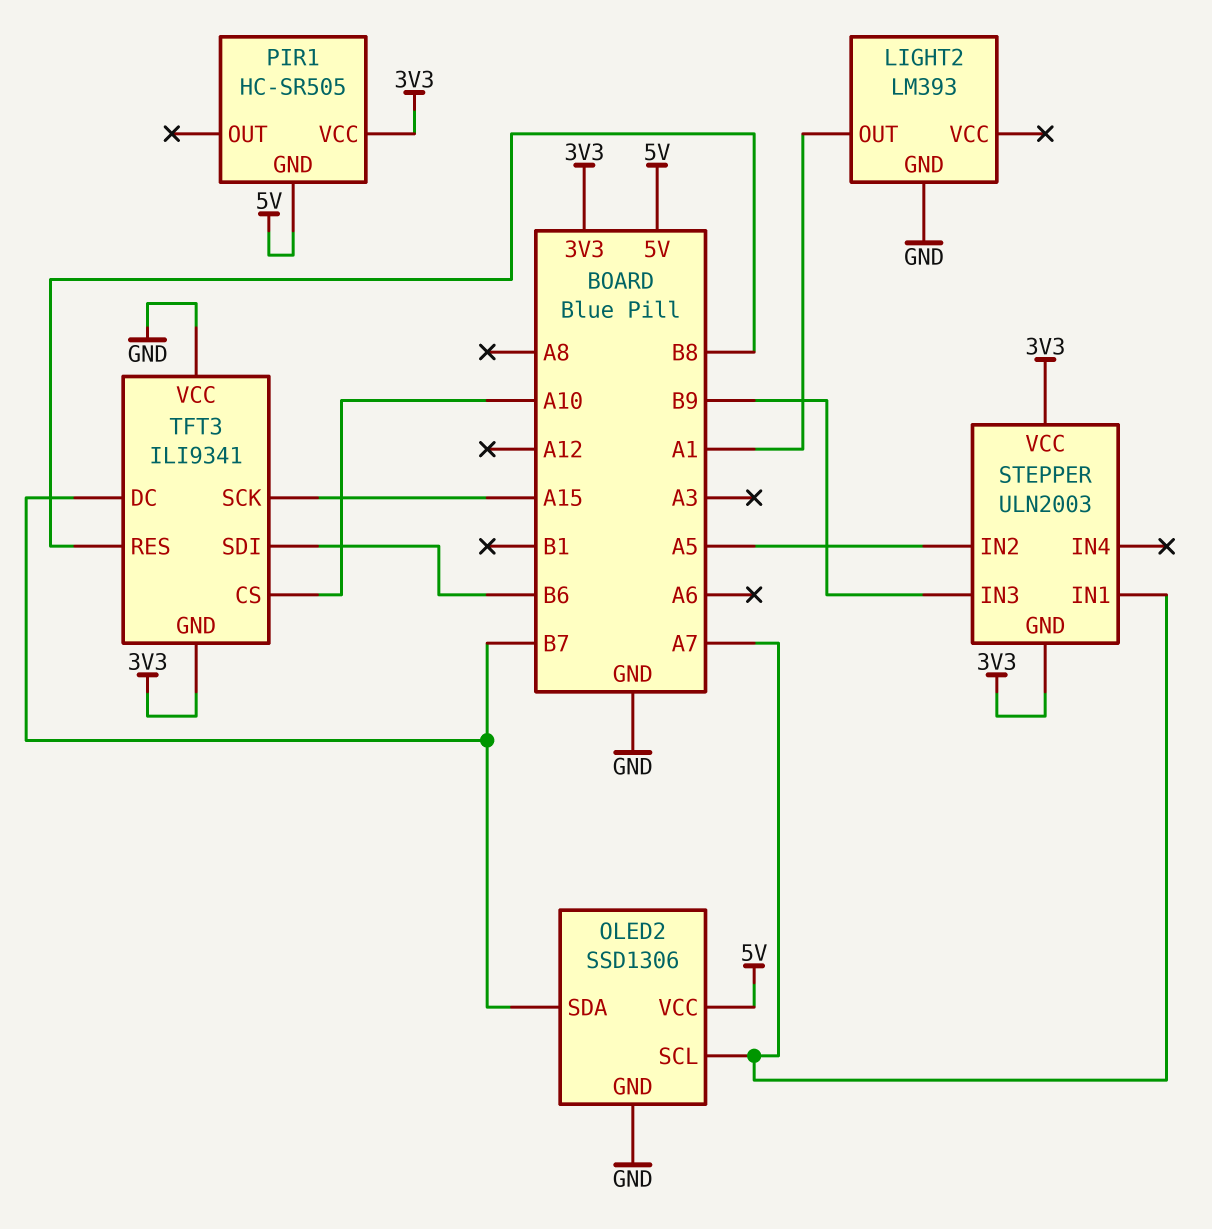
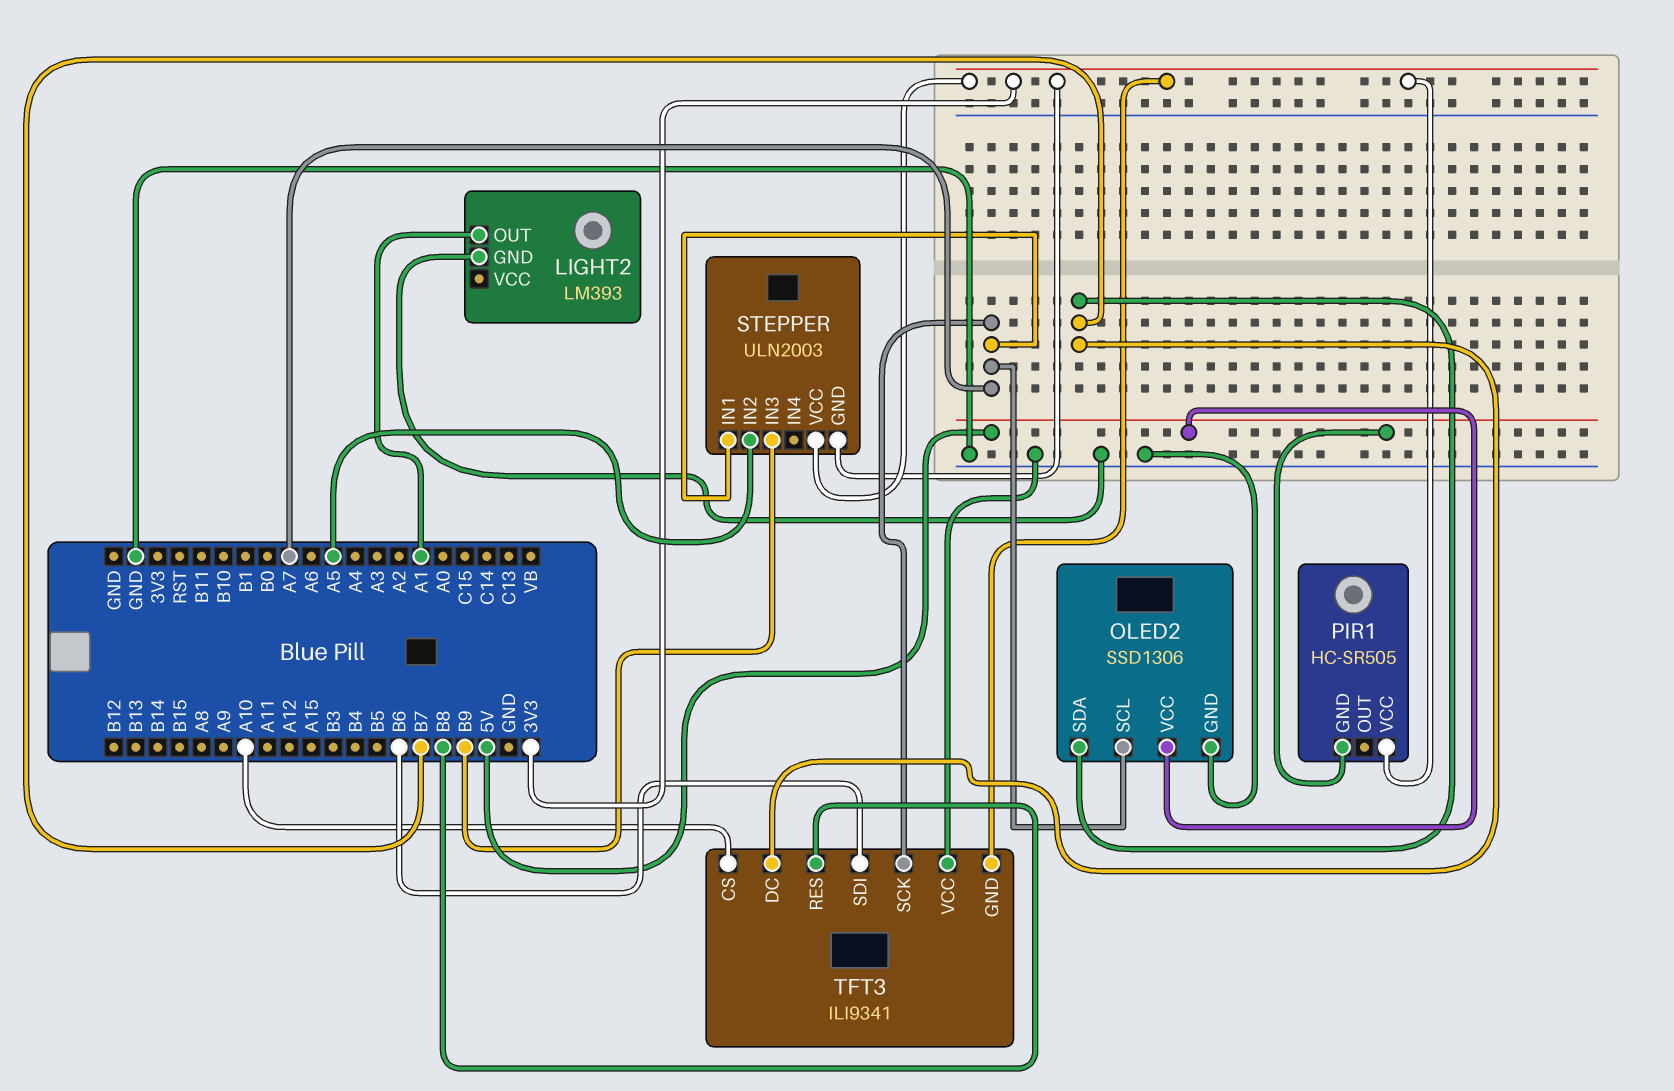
TFT3 pin SCK: A15 -> A7

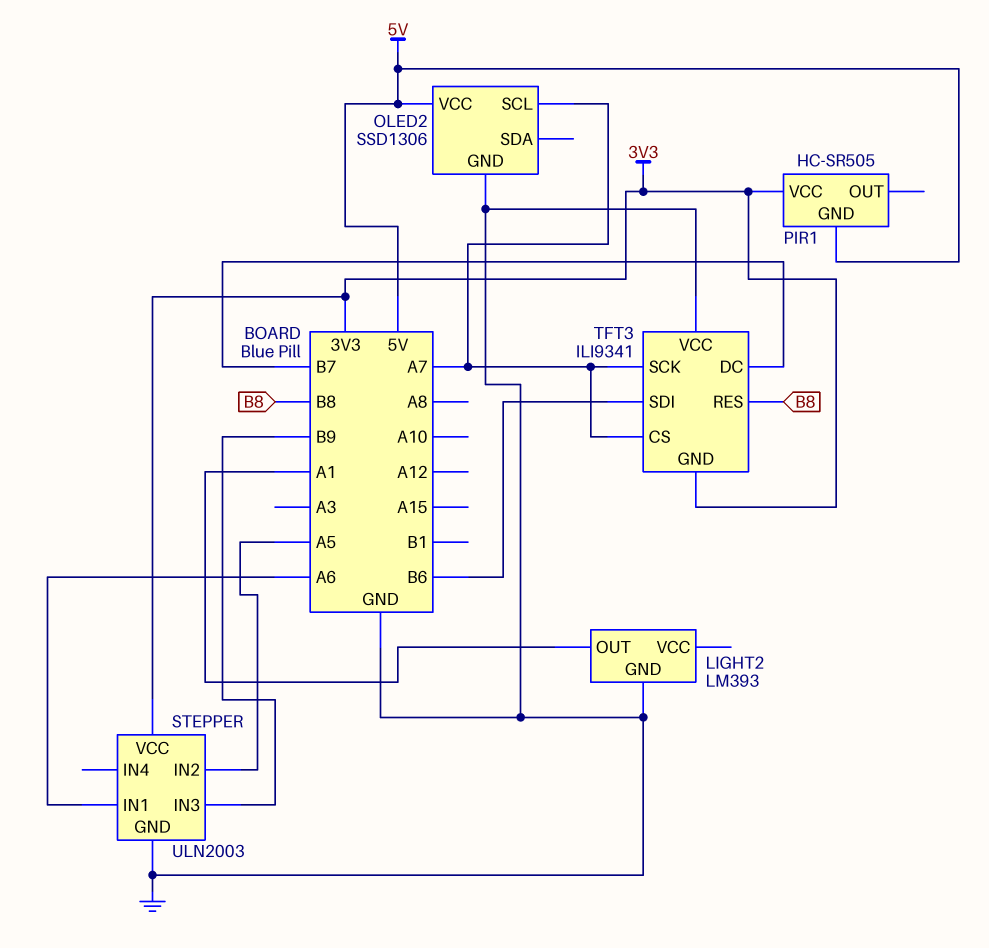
OLED2 pin SDA: B7 -> none
STEPPER pin GND: 3V3 -> GND
STEPPER pin IN1: A7 -> A6
TFT3 pin CS: A10 -> A7

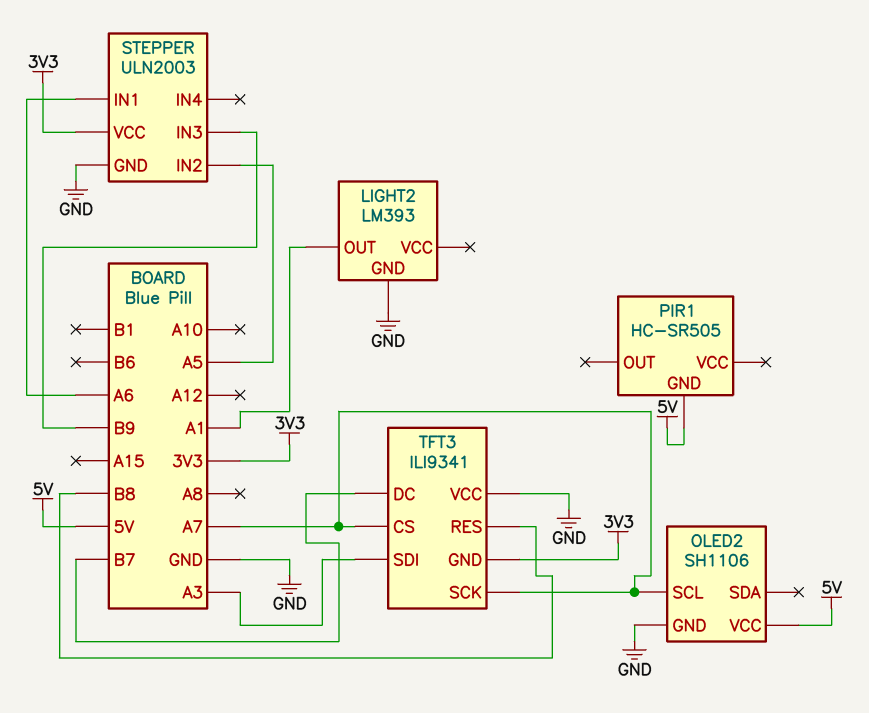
OLED2: SSD1306 -> SH1106
PIR1 pin VCC: 3V3 -> none
TFT3 pin SDI: B6 -> A3

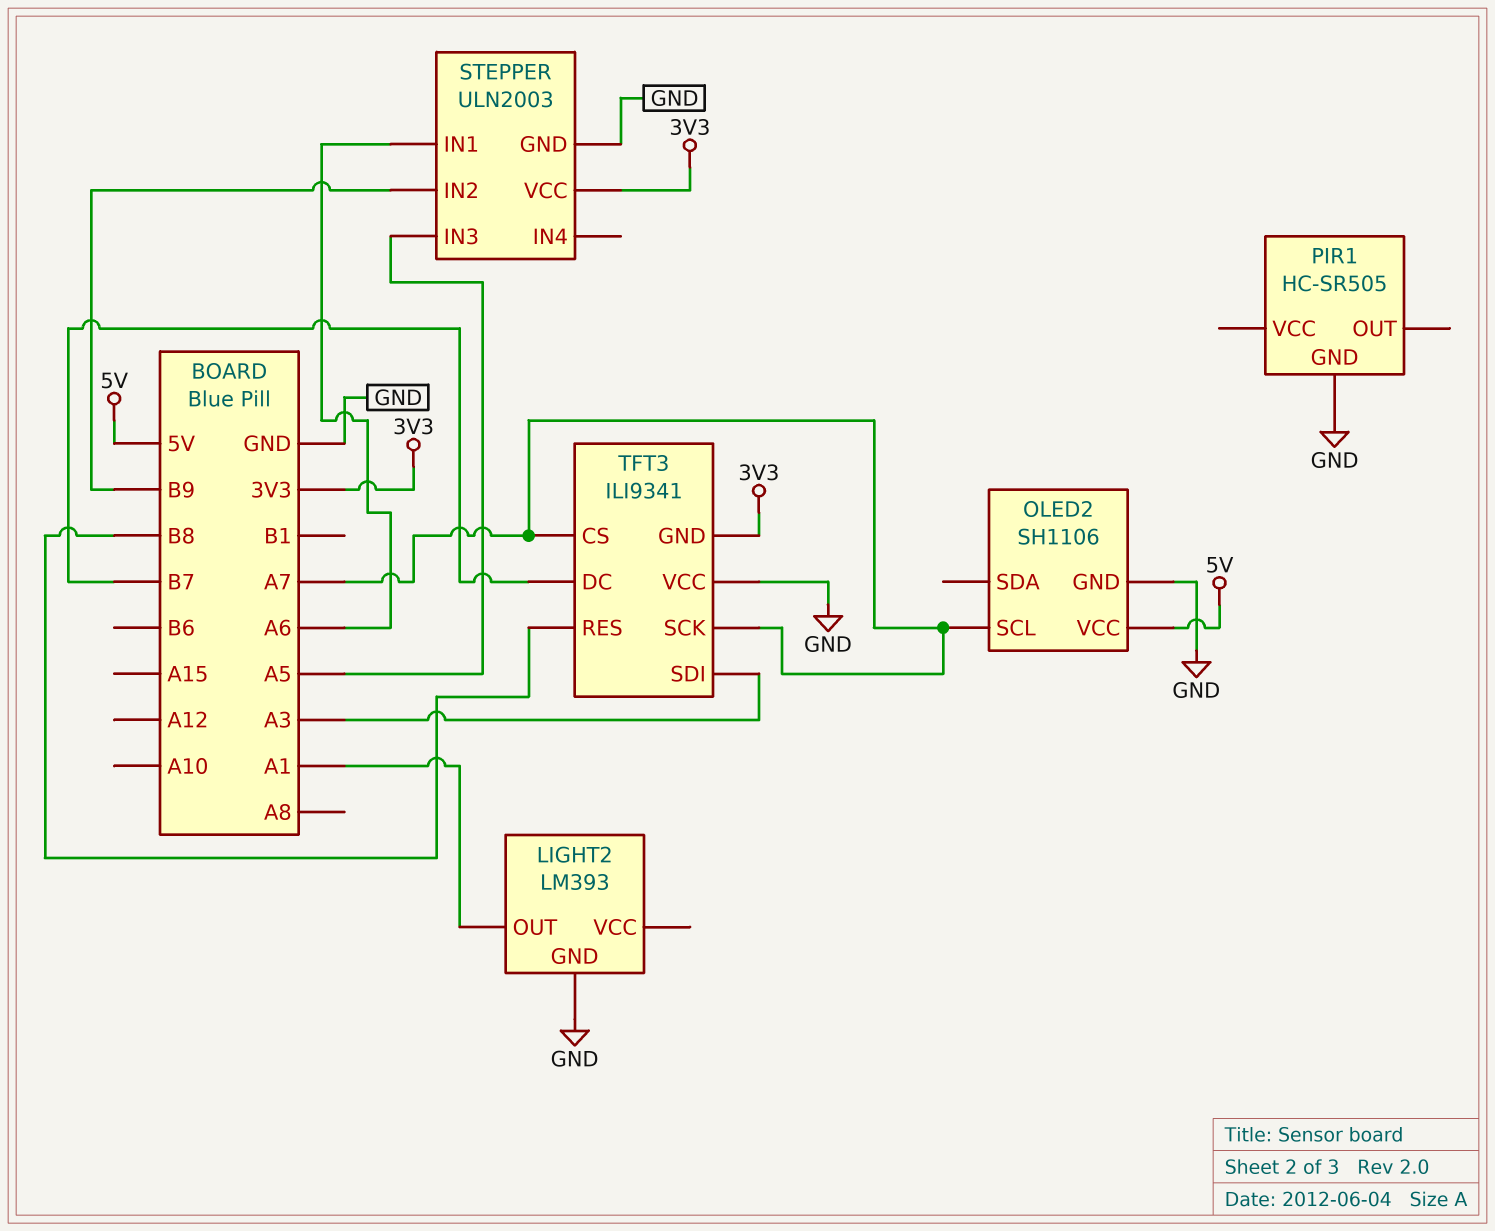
PIR1 pin GND: 5V -> GND
STEPPER pin IN2: A5 -> B9
STEPPER pin IN3: B9 -> A5

